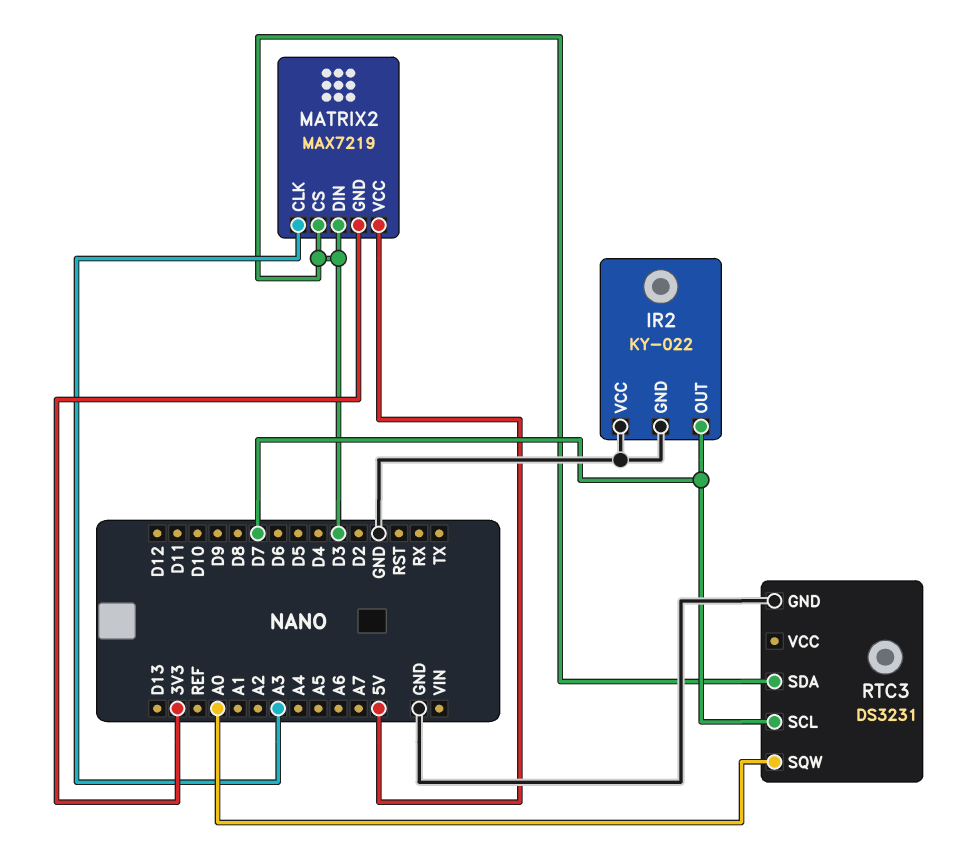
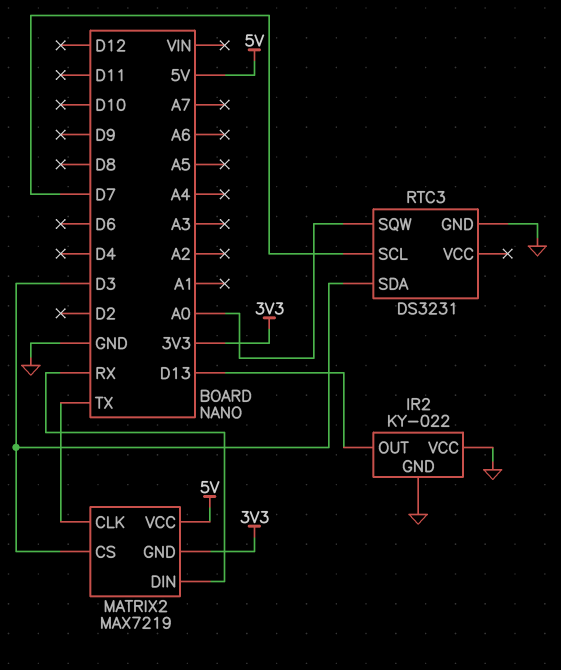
IR2 pin OUT: D7 -> D13
MATRIX2 pin CLK: A3 -> TX
MATRIX2 pin DIN: D3 -> RX

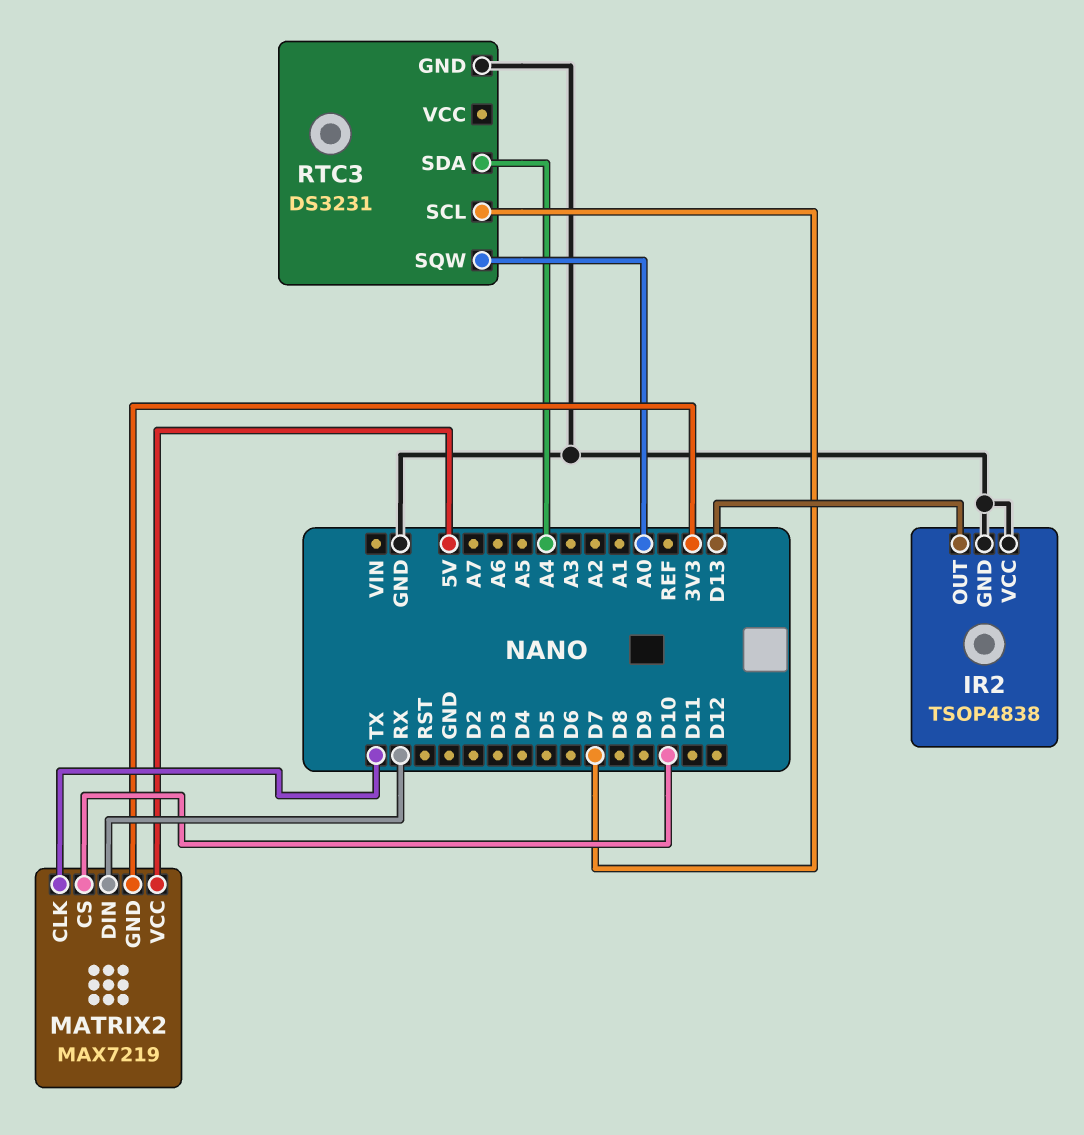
IR2: KY-022 -> TSOP4838
MATRIX2 pin CS: D3 -> D10
RTC3 pin SDA: D3 -> A4

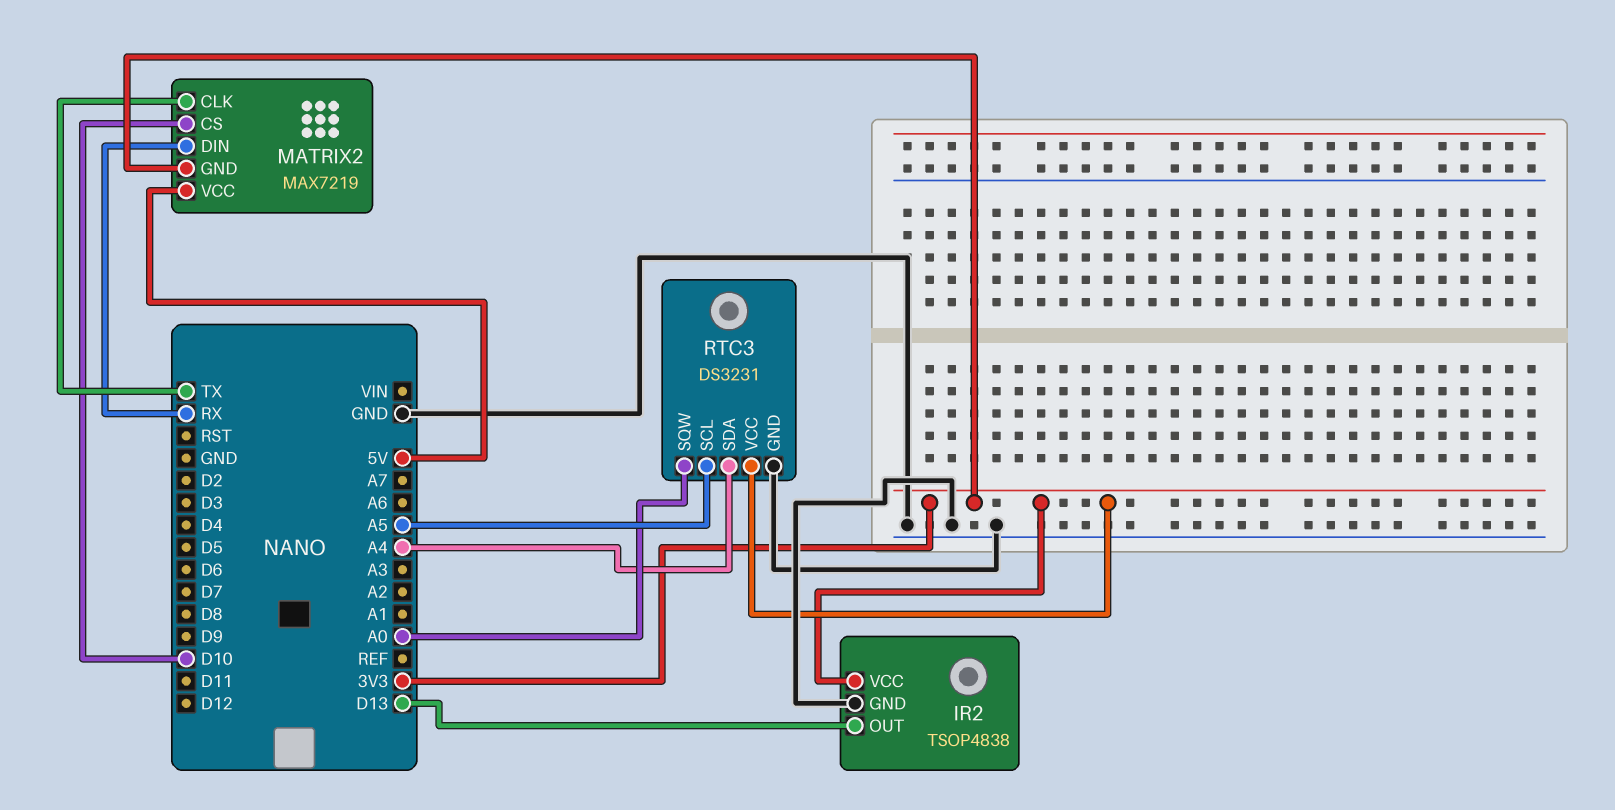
IR2 pin VCC: GND -> 3V3
RTC3 pin SCL: D7 -> A5
RTC3 pin VCC: none -> 3V3

